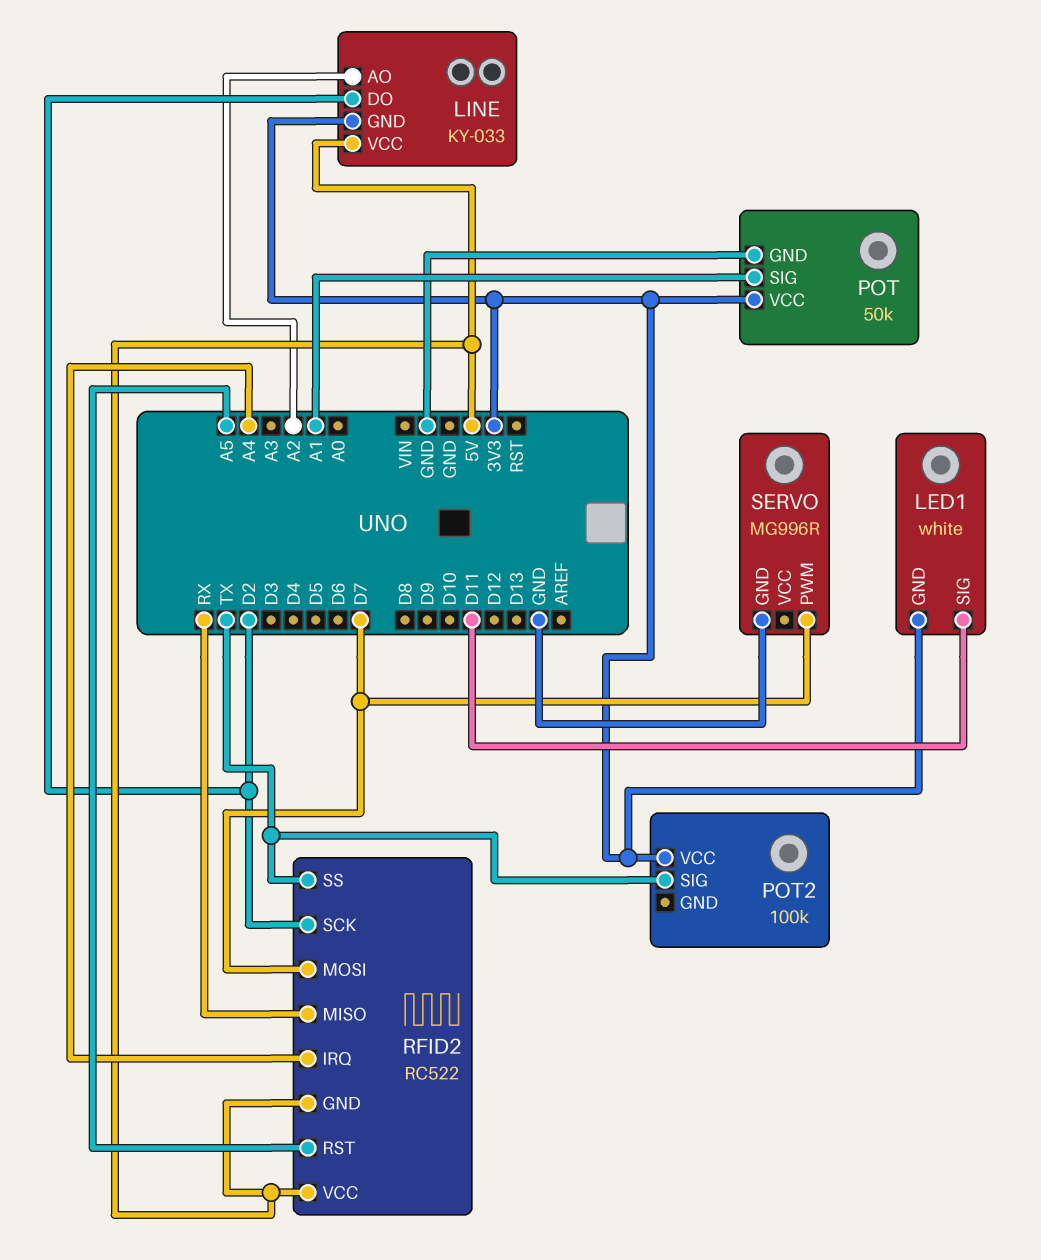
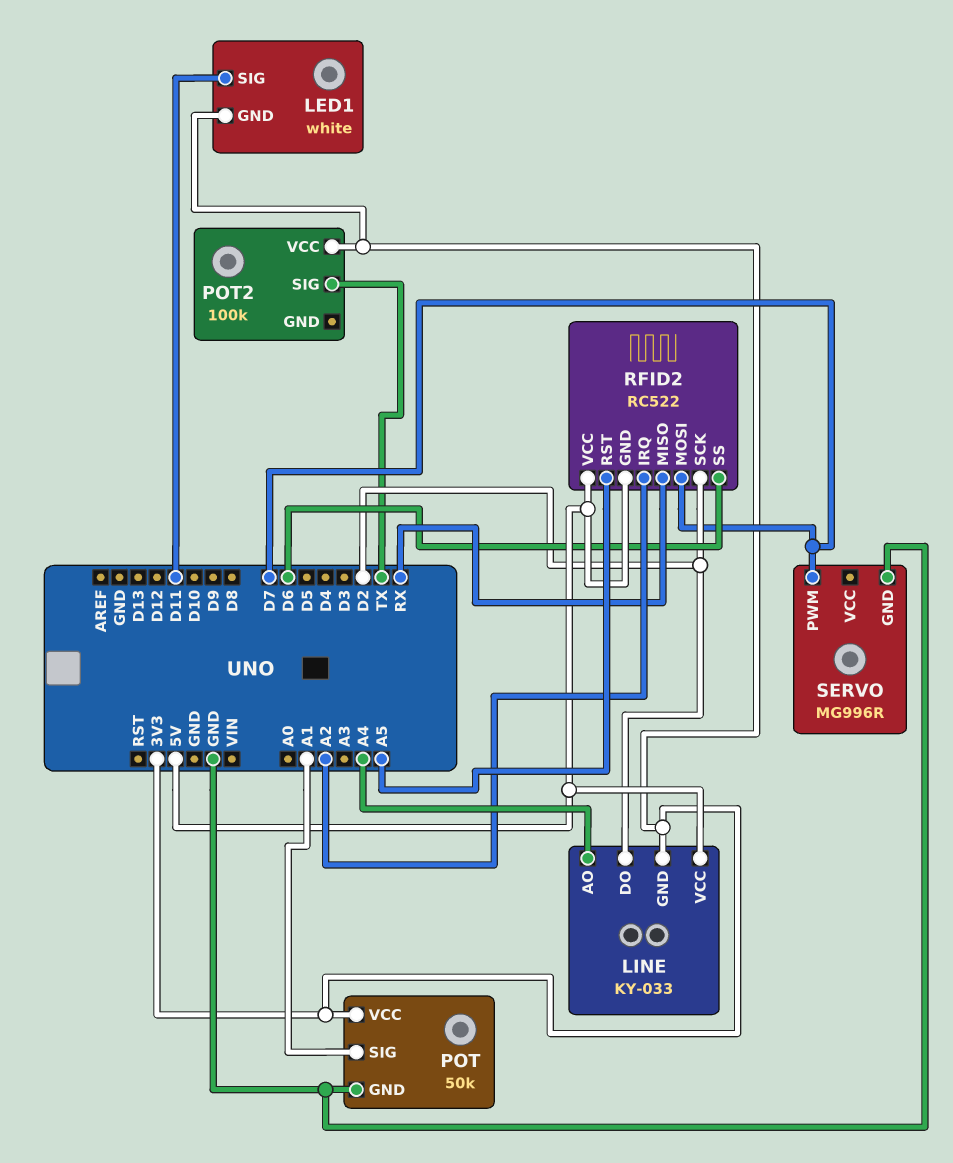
LINE pin AO: A2 -> A4
RFID2 pin IRQ: A4 -> A2
RFID2 pin SS: TX -> D6

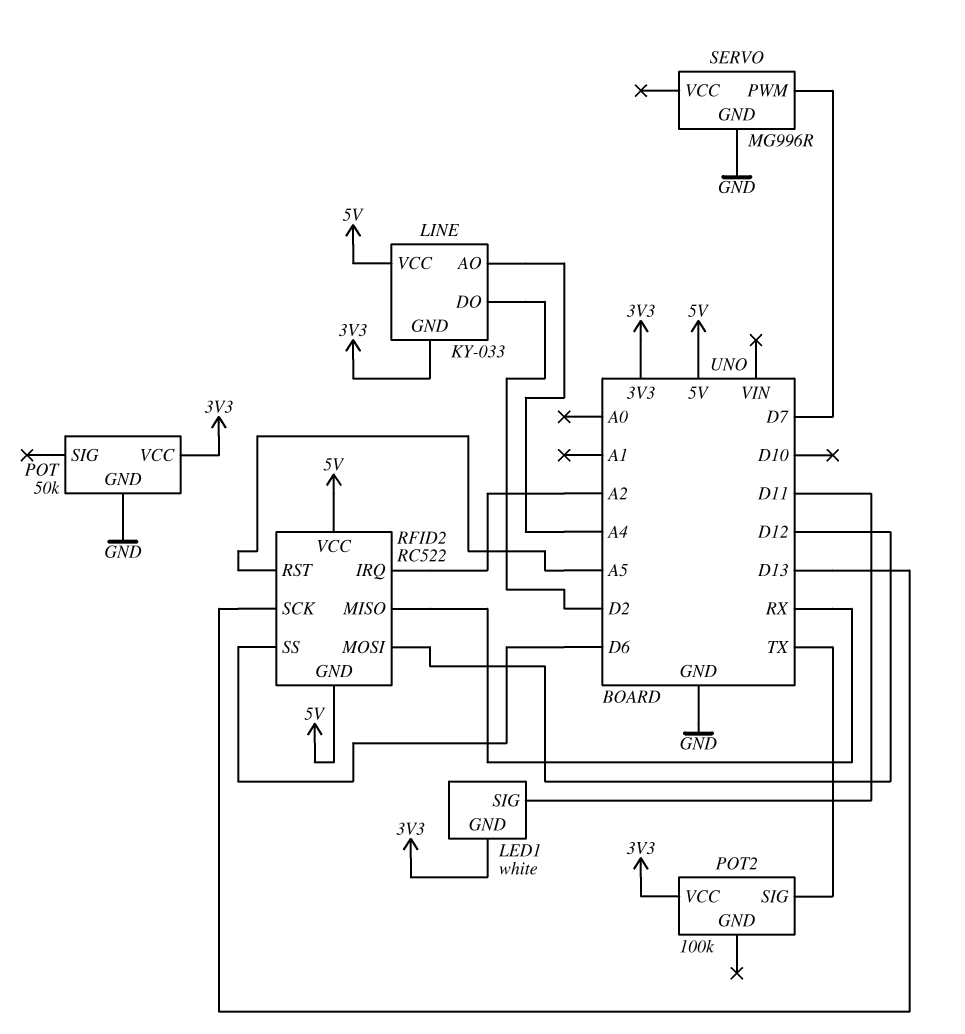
POT pin SIG: A1 -> none
RFID2 pin MOSI: D7 -> D12
RFID2 pin SCK: D2 -> D13

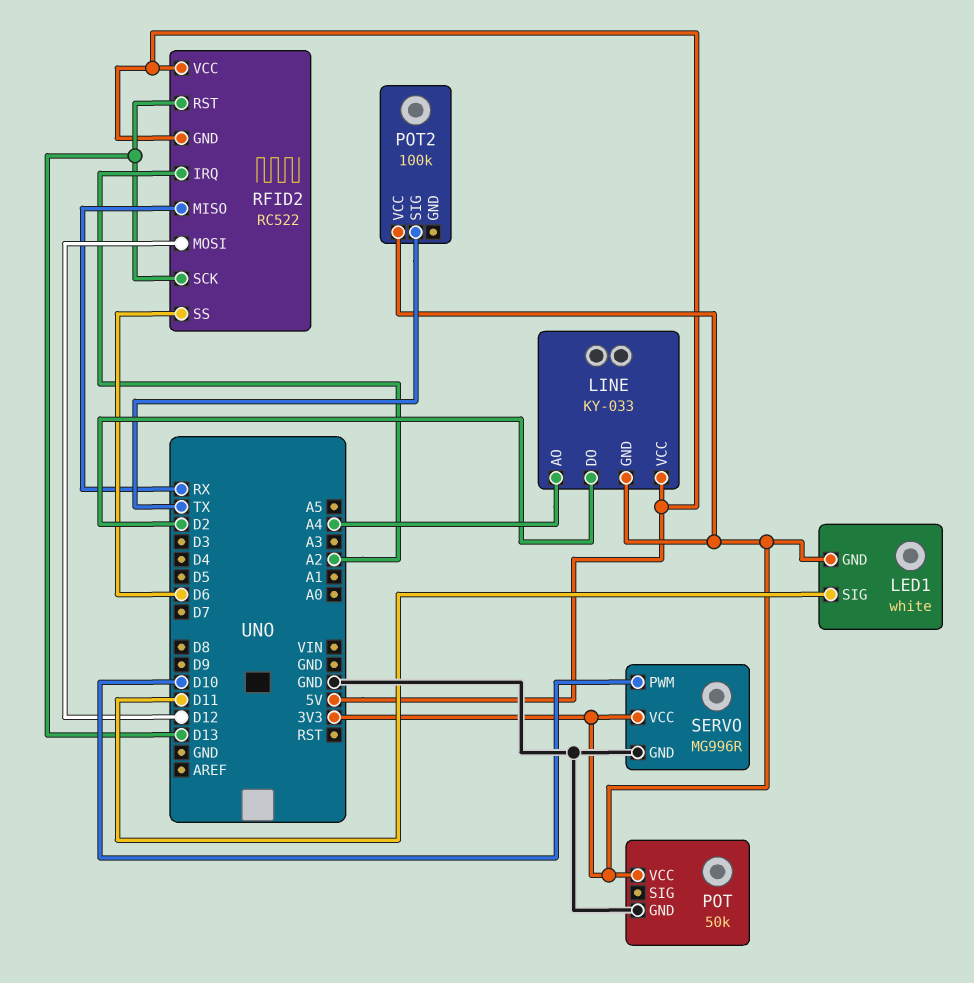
RFID2 pin RST: A5 -> D13
SERVO pin PWM: D7 -> D10
SERVO pin VCC: none -> 3V3

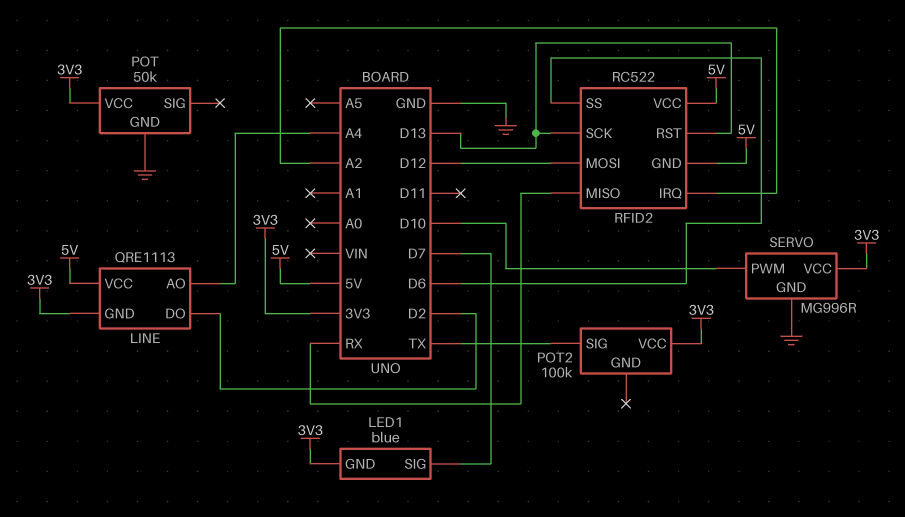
LED1: white -> blue
LED1 pin SIG: D11 -> D7
LINE: KY-033 -> QRE1113

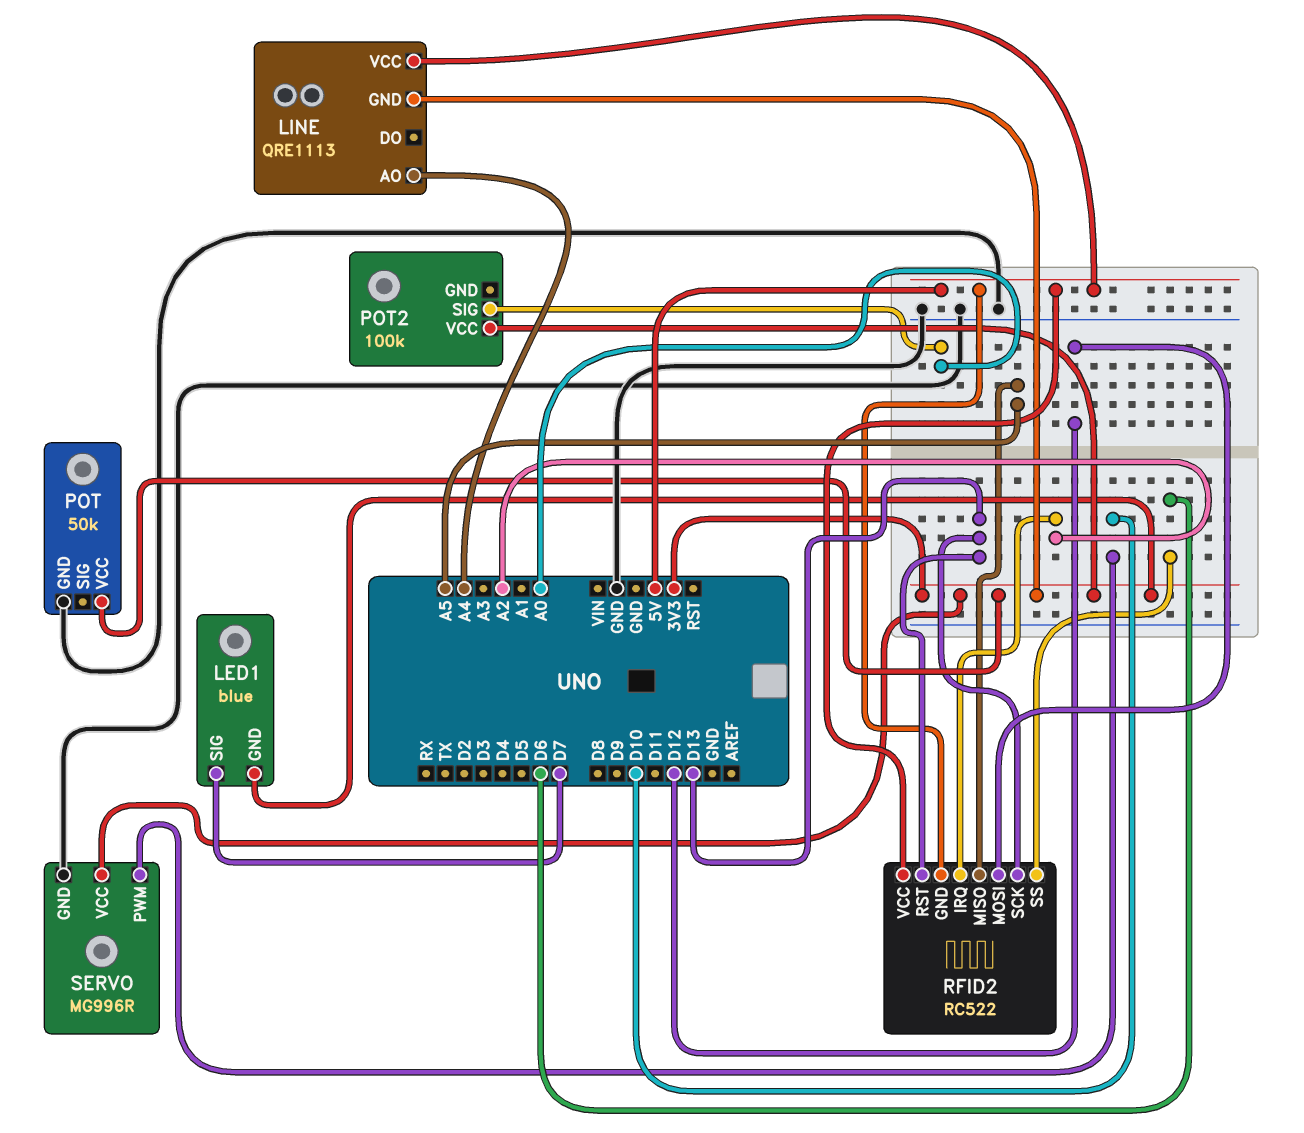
LINE pin DO: D2 -> none
POT2 pin SIG: TX -> A0
RFID2 pin MISO: RX -> A5

